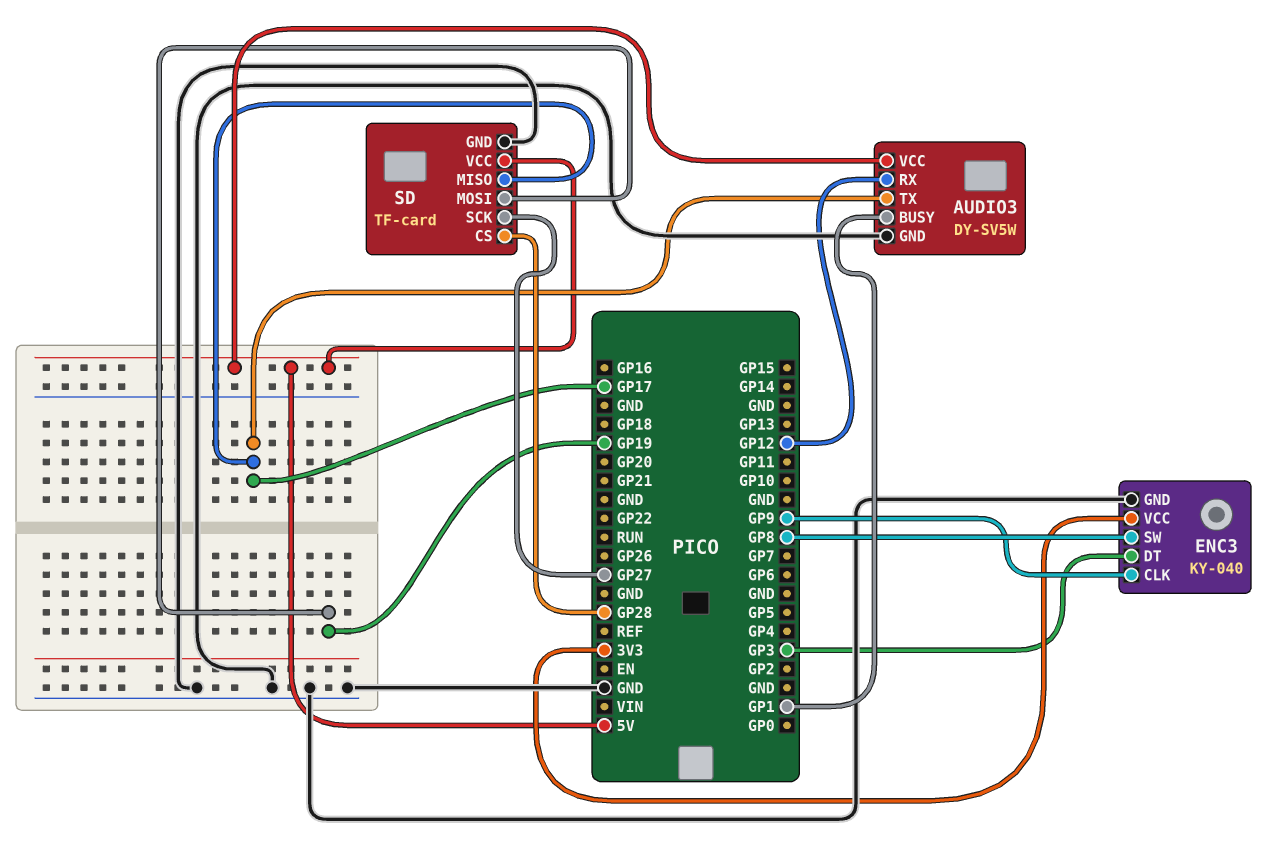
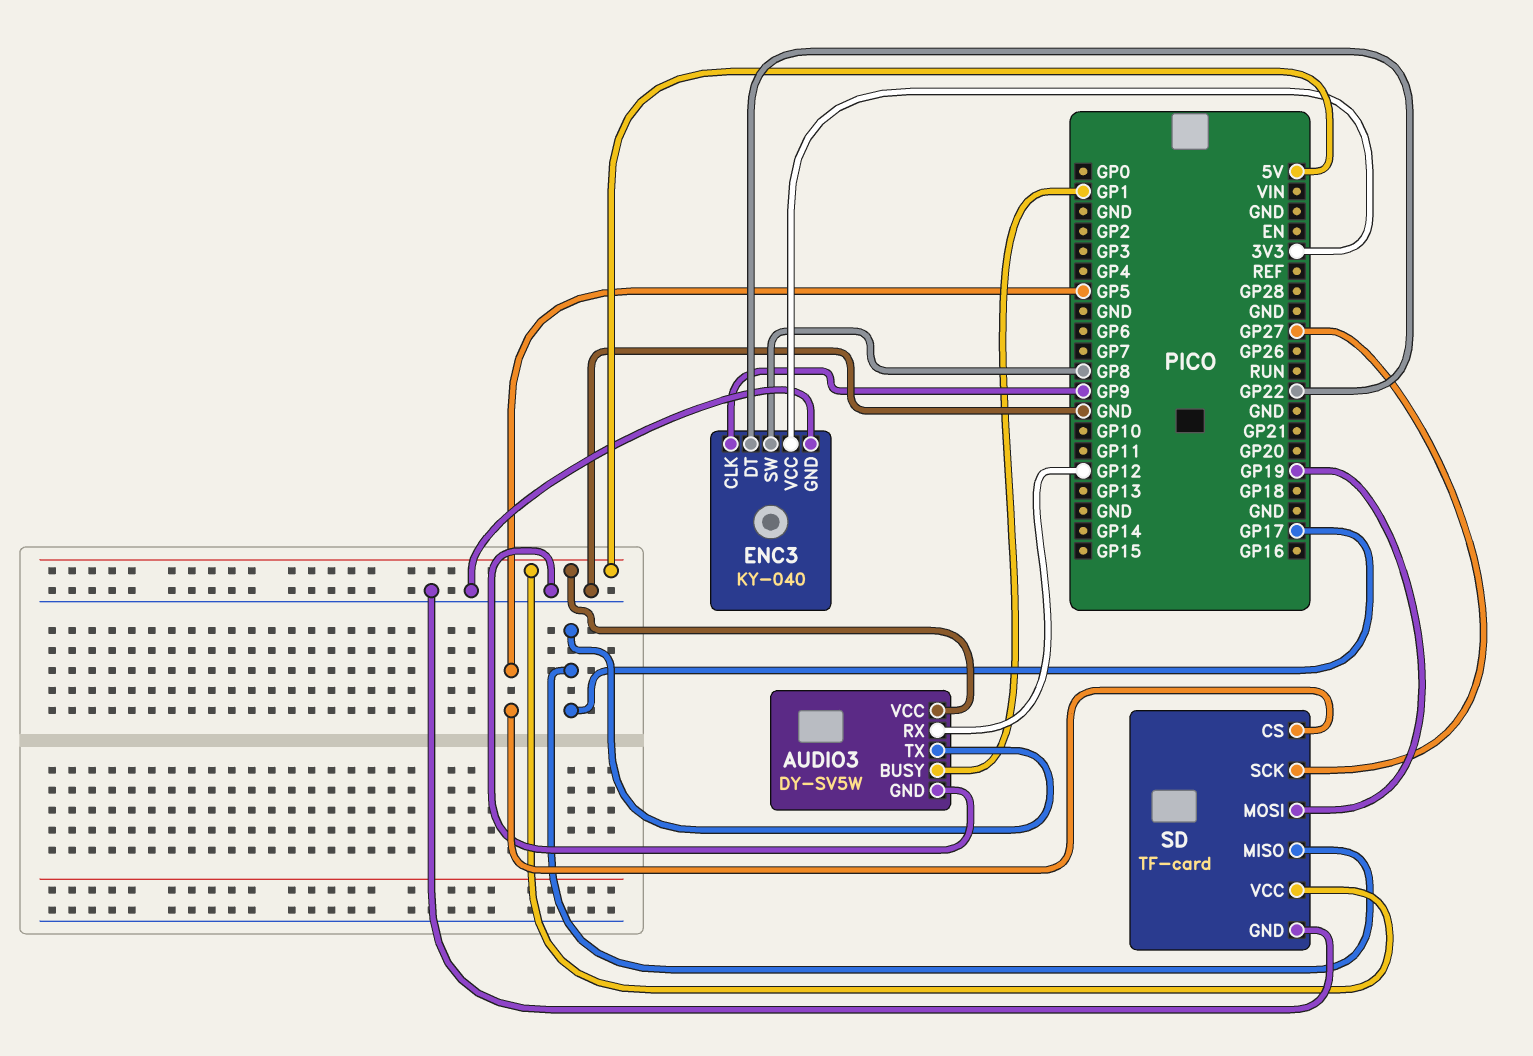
ENC3 pin DT: GP3 -> GP22
SD pin CS: GP28 -> GP5

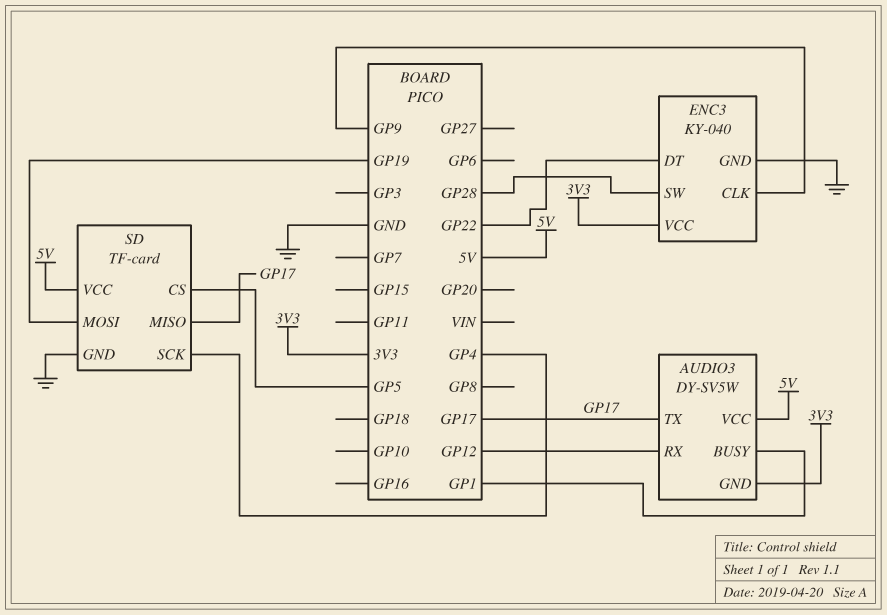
AUDIO3 pin GND: GND -> 3V3
ENC3 pin SW: GP8 -> GP28
SD pin SCK: GP27 -> GP4

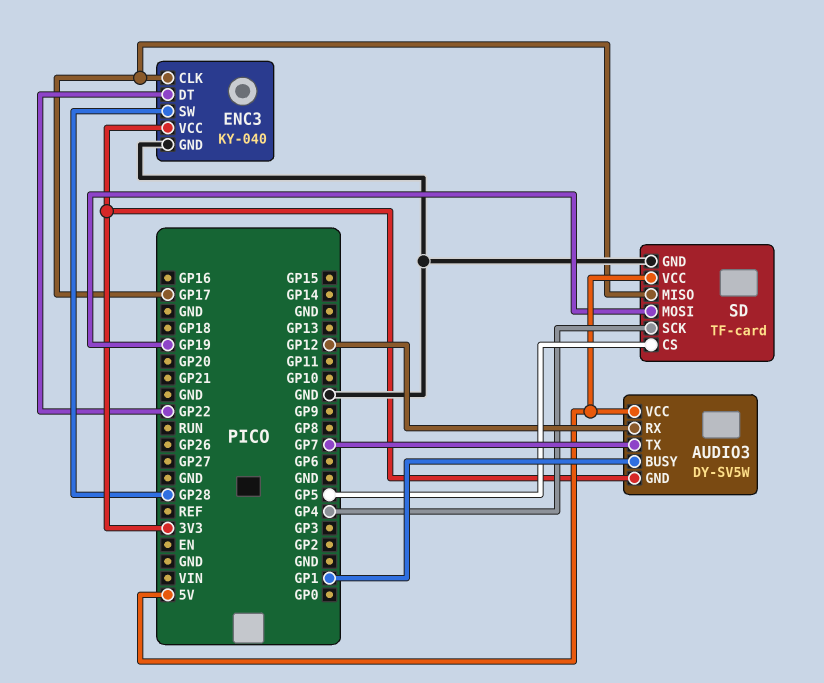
AUDIO3 pin TX: GP17 -> GP7
ENC3 pin CLK: GP9 -> GP17

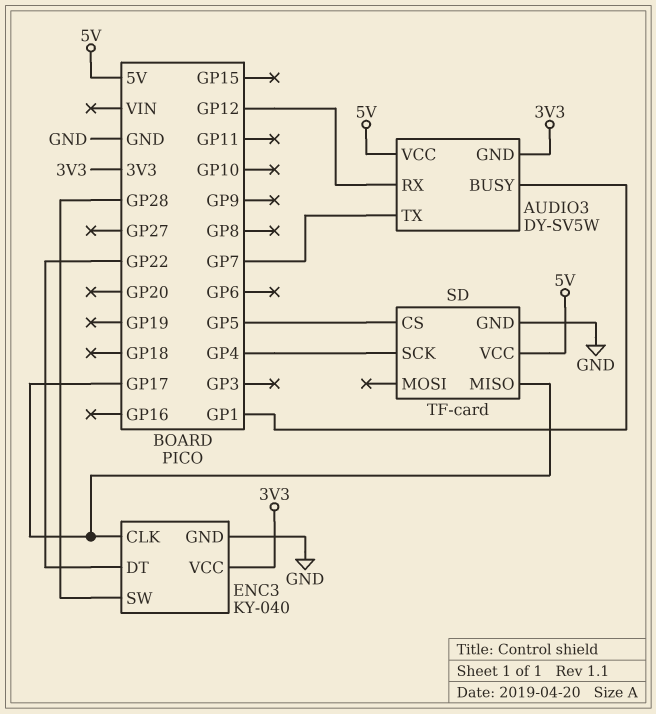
SD pin MOSI: GP19 -> none

